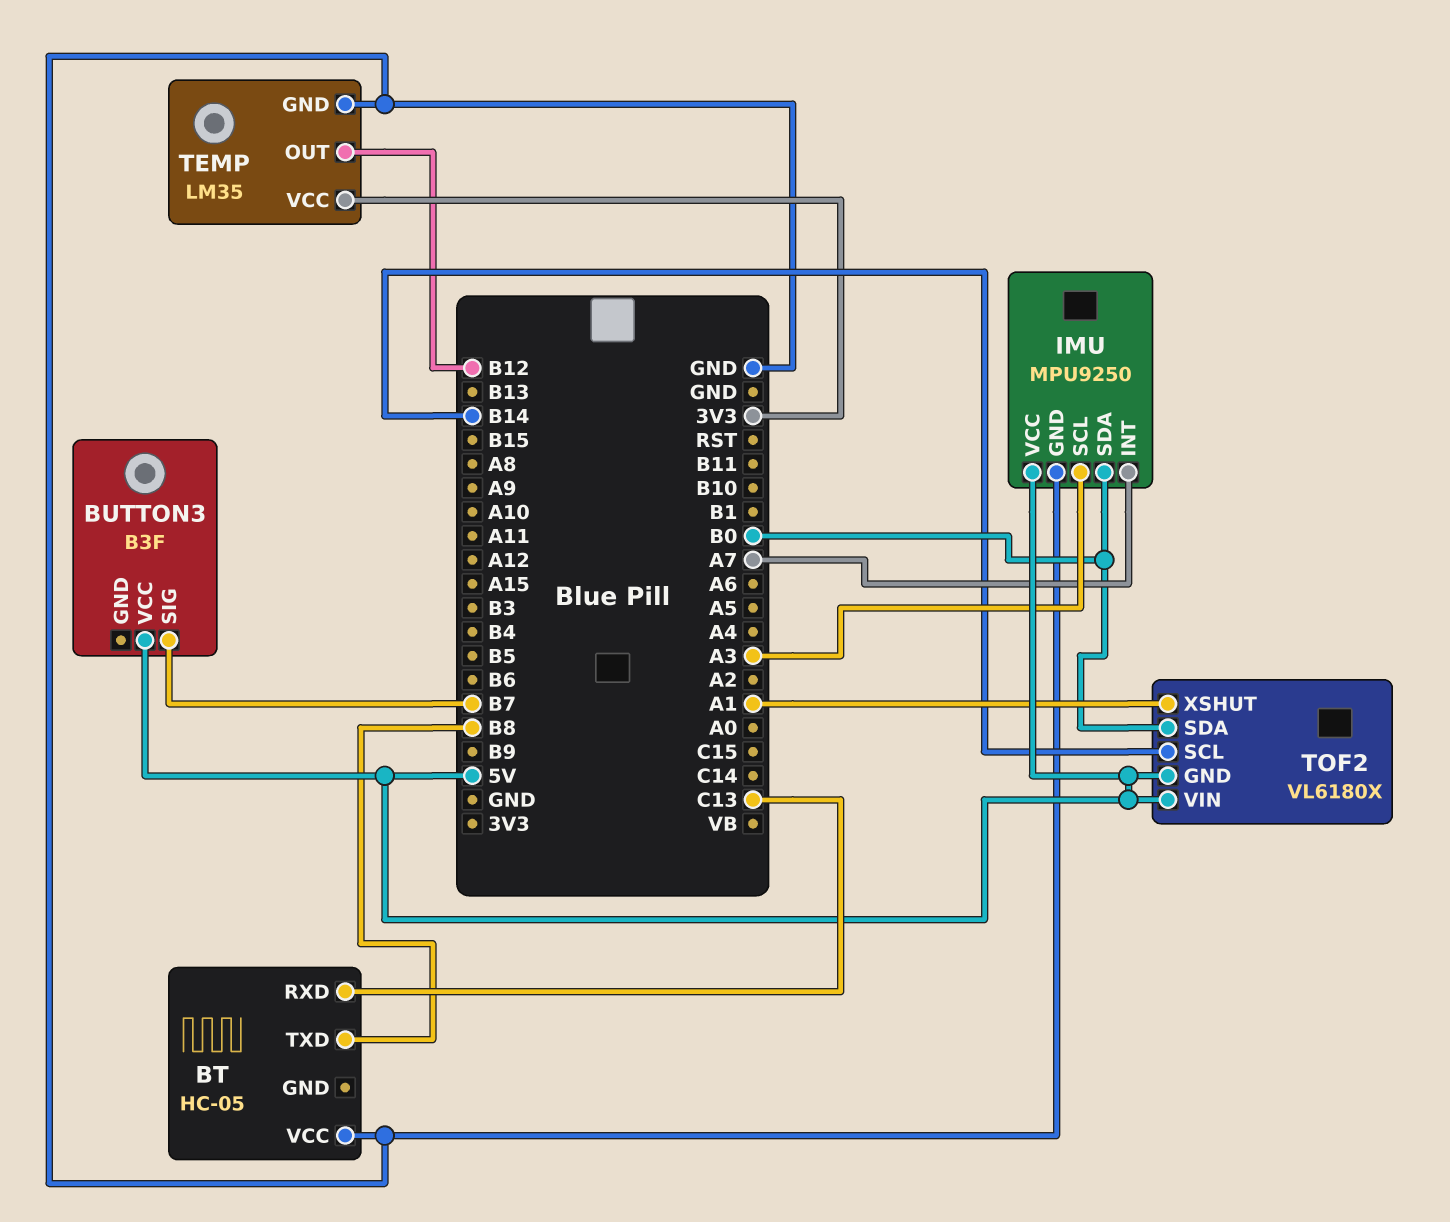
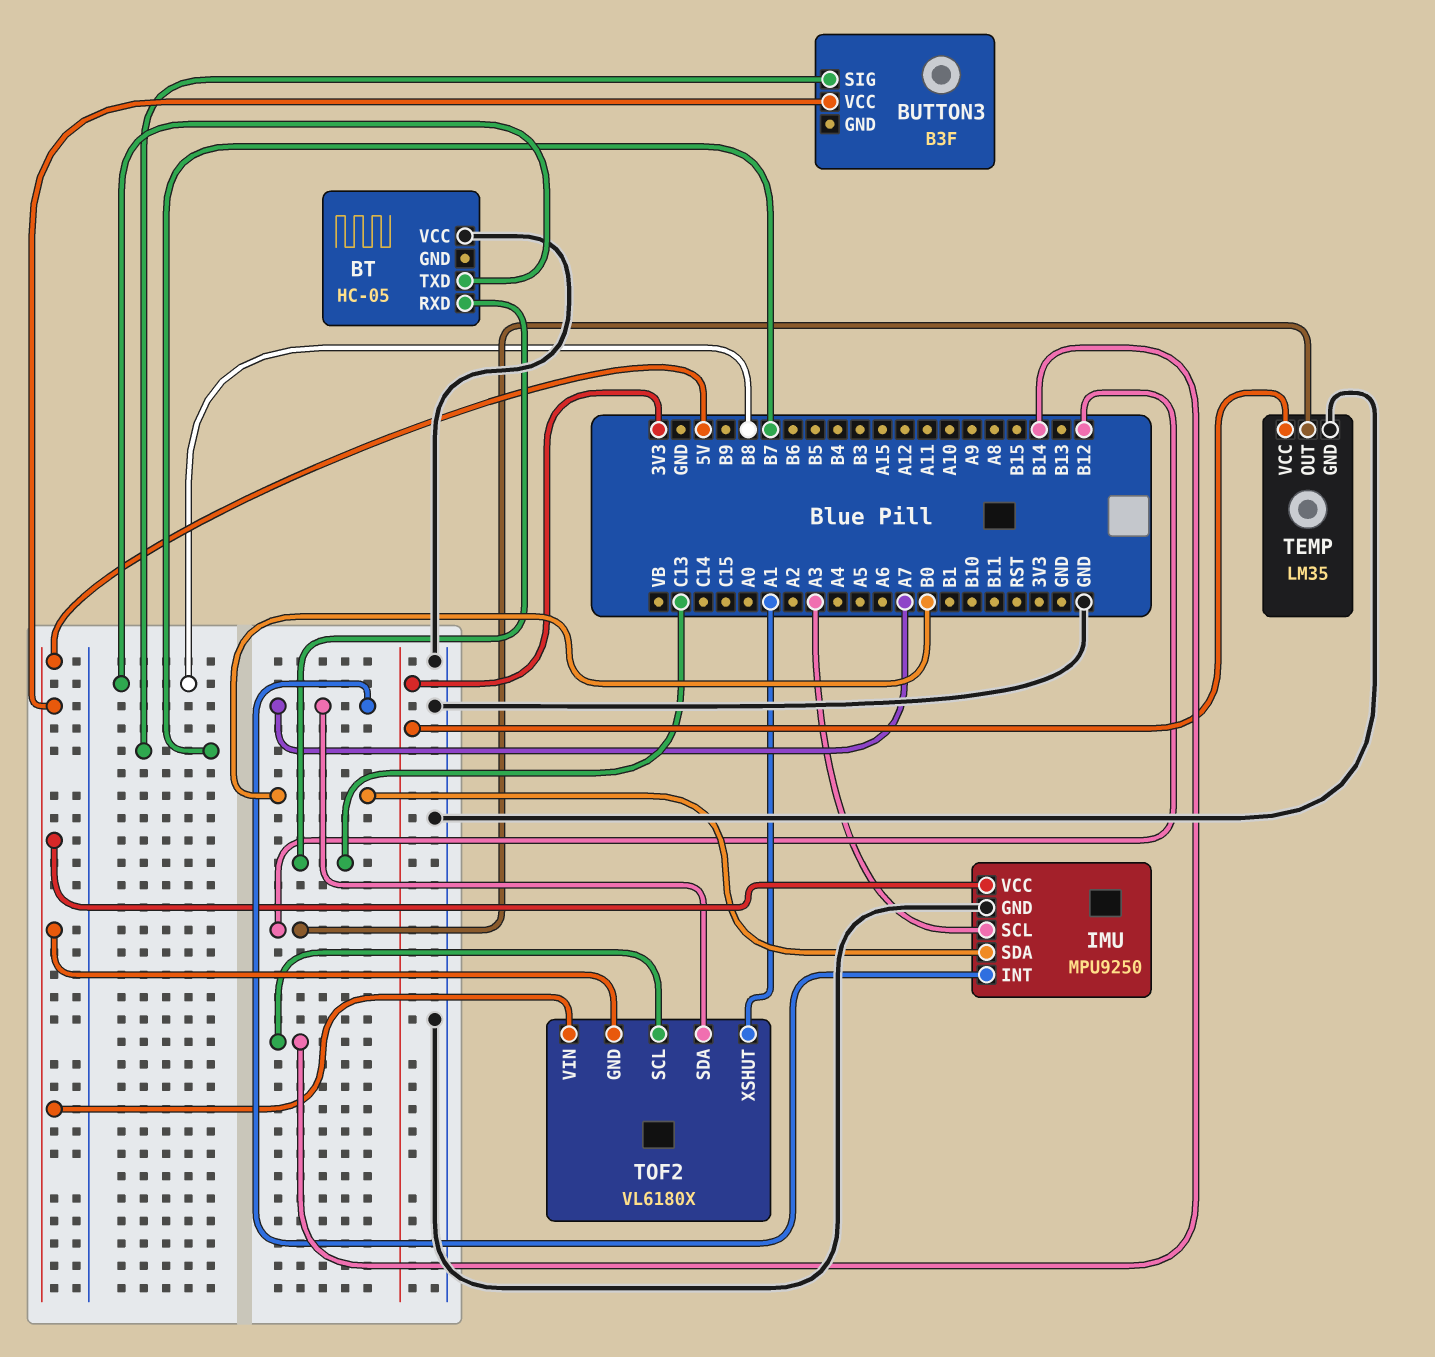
TOF2 pin SDA: B0 -> A7

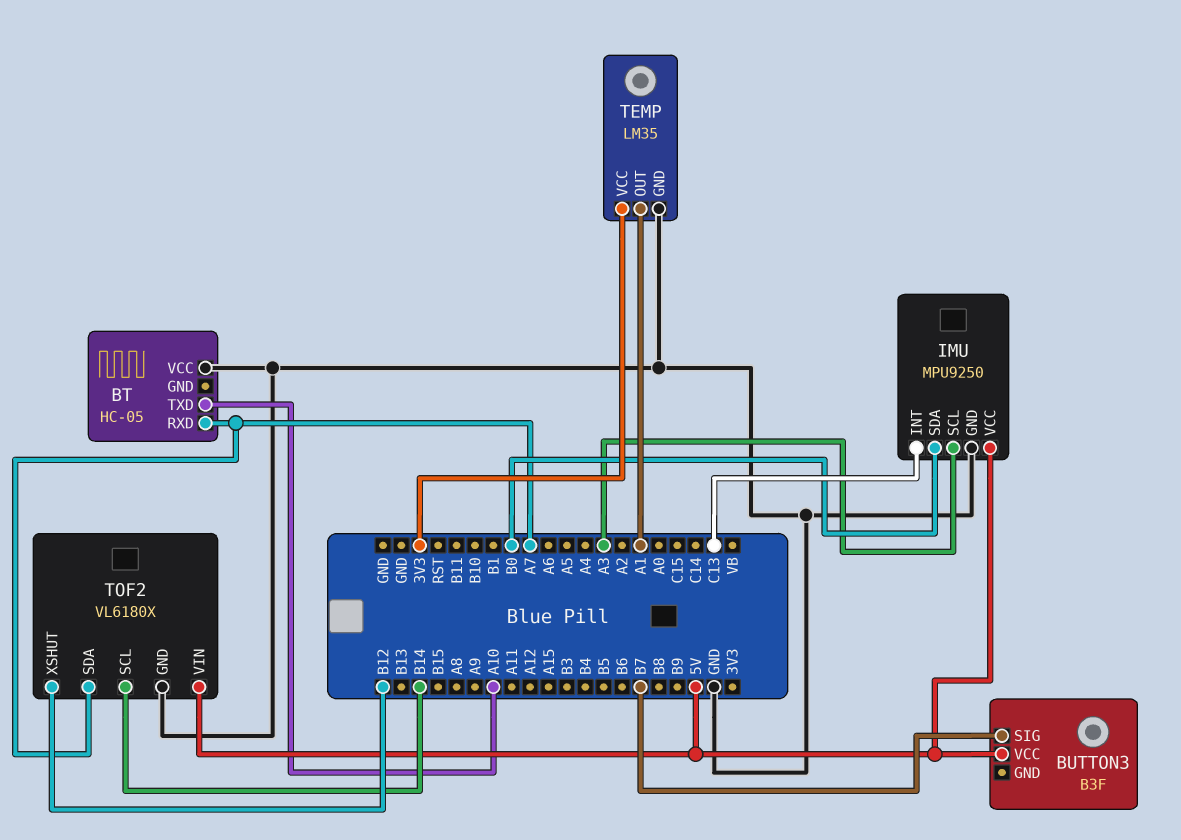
BT pin RXD: C13 -> A7
BT pin TXD: B8 -> A10
IMU pin INT: A7 -> C13
TEMP pin OUT: B12 -> A1
TOF2 pin GND: 5V -> GND
TOF2 pin XSHUT: A1 -> B12

